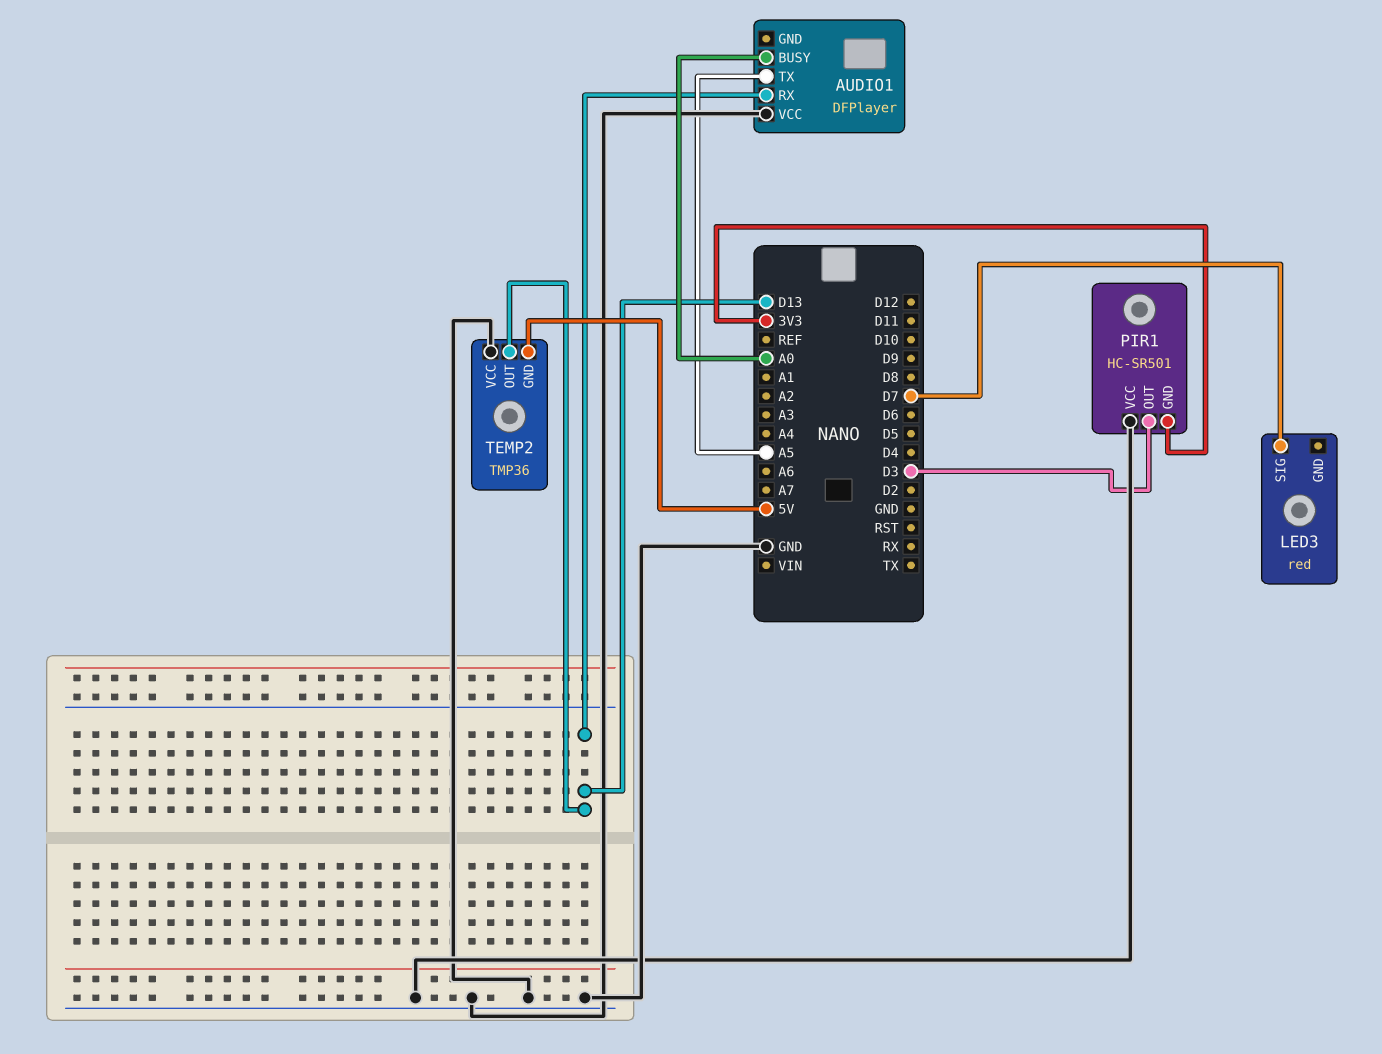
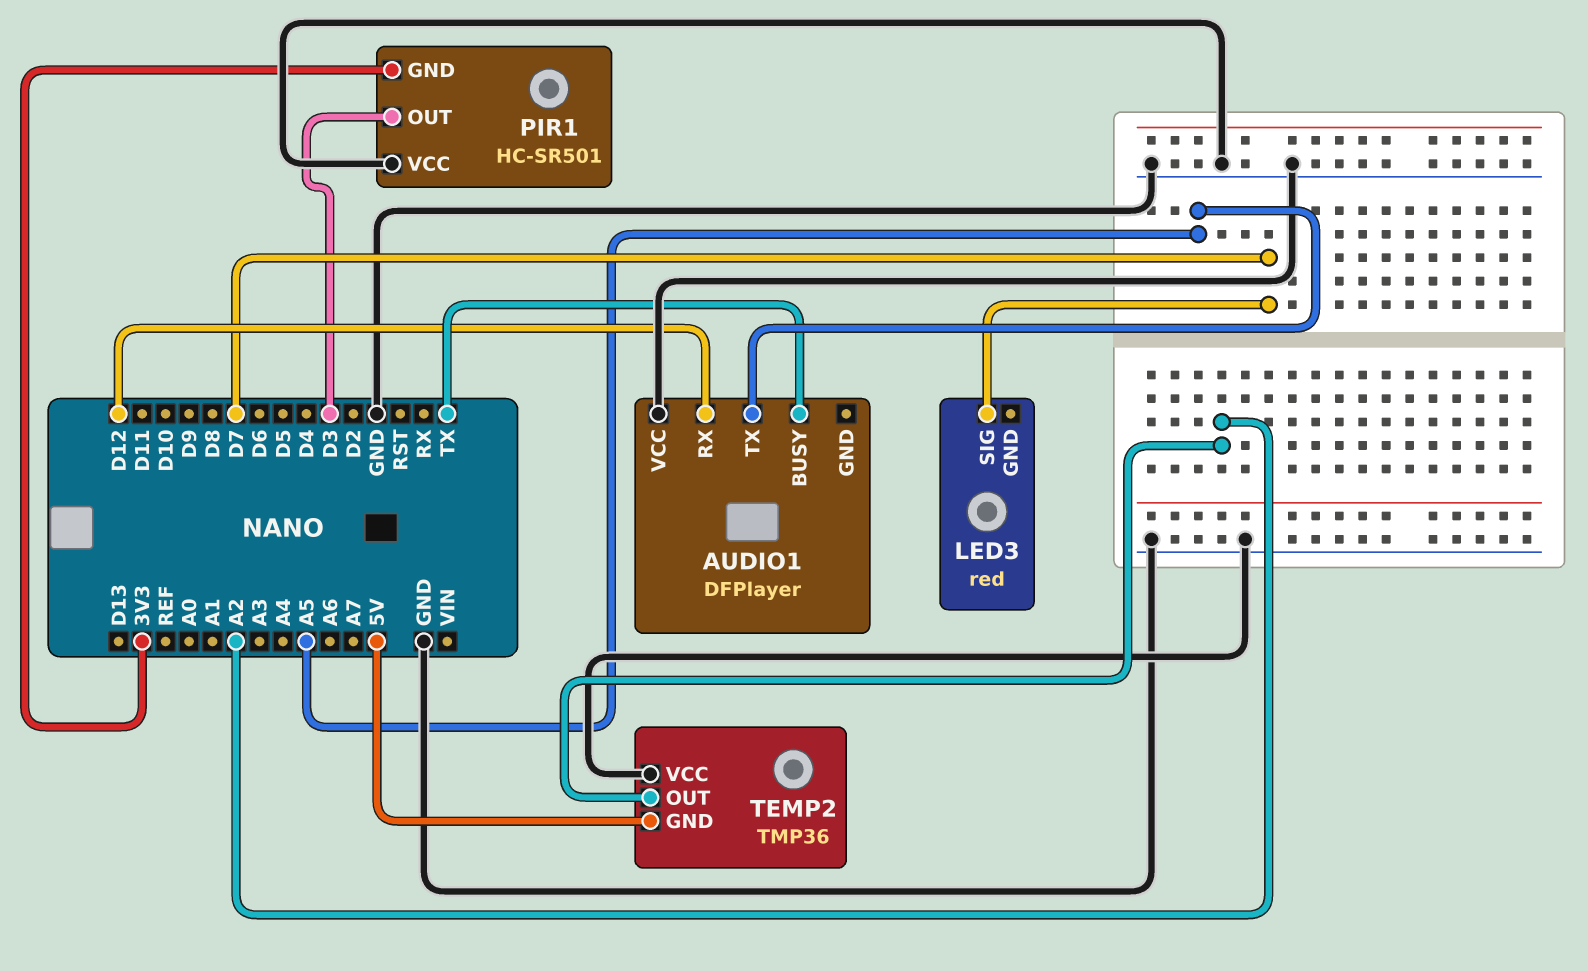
AUDIO1 pin BUSY: A0 -> TX
AUDIO1 pin RX: D13 -> D12
TEMP2 pin OUT: D13 -> A2

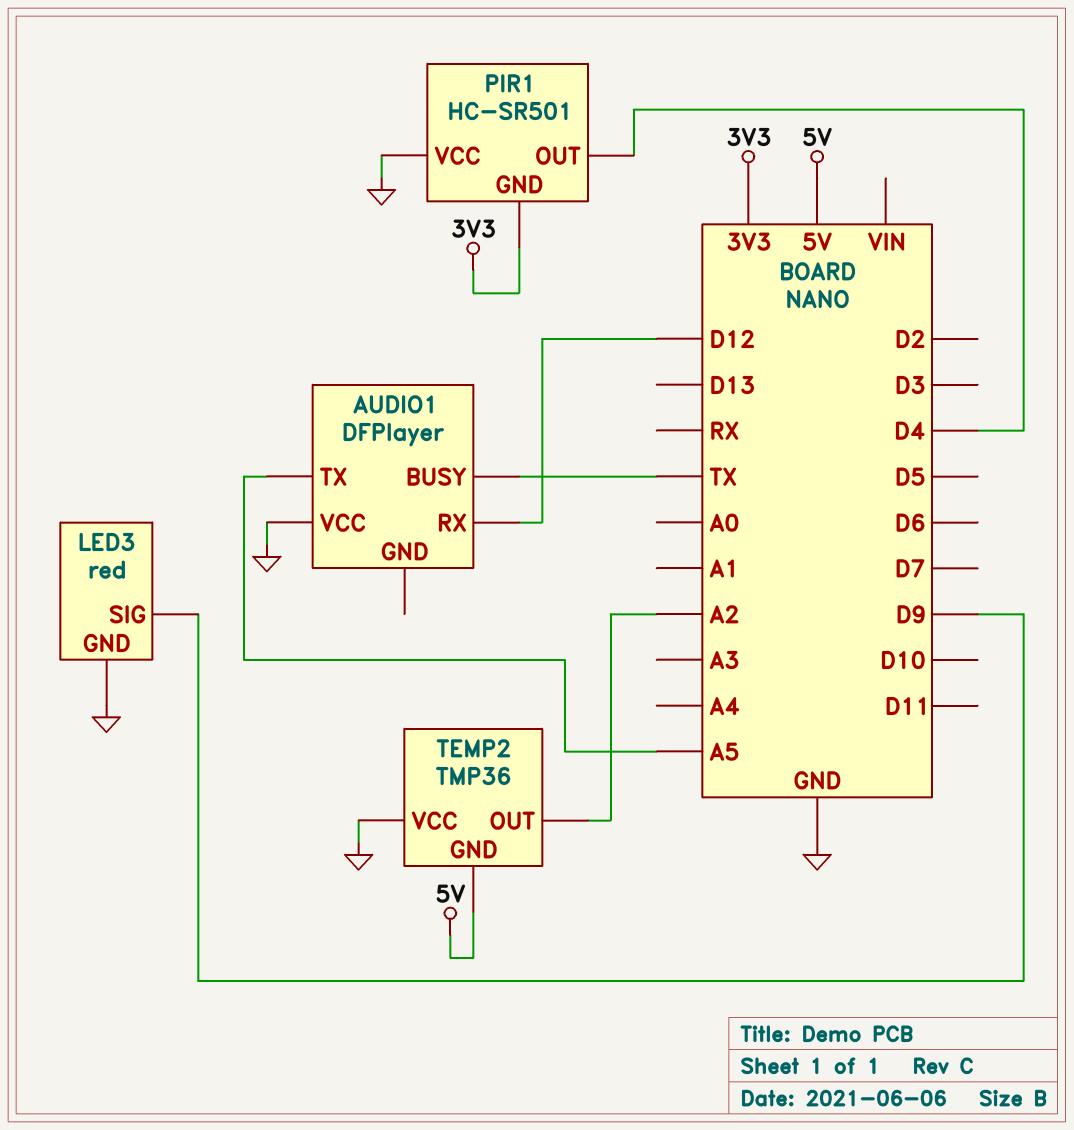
LED3 pin GND: none -> GND
LED3 pin SIG: D7 -> D9
PIR1 pin OUT: D3 -> D4

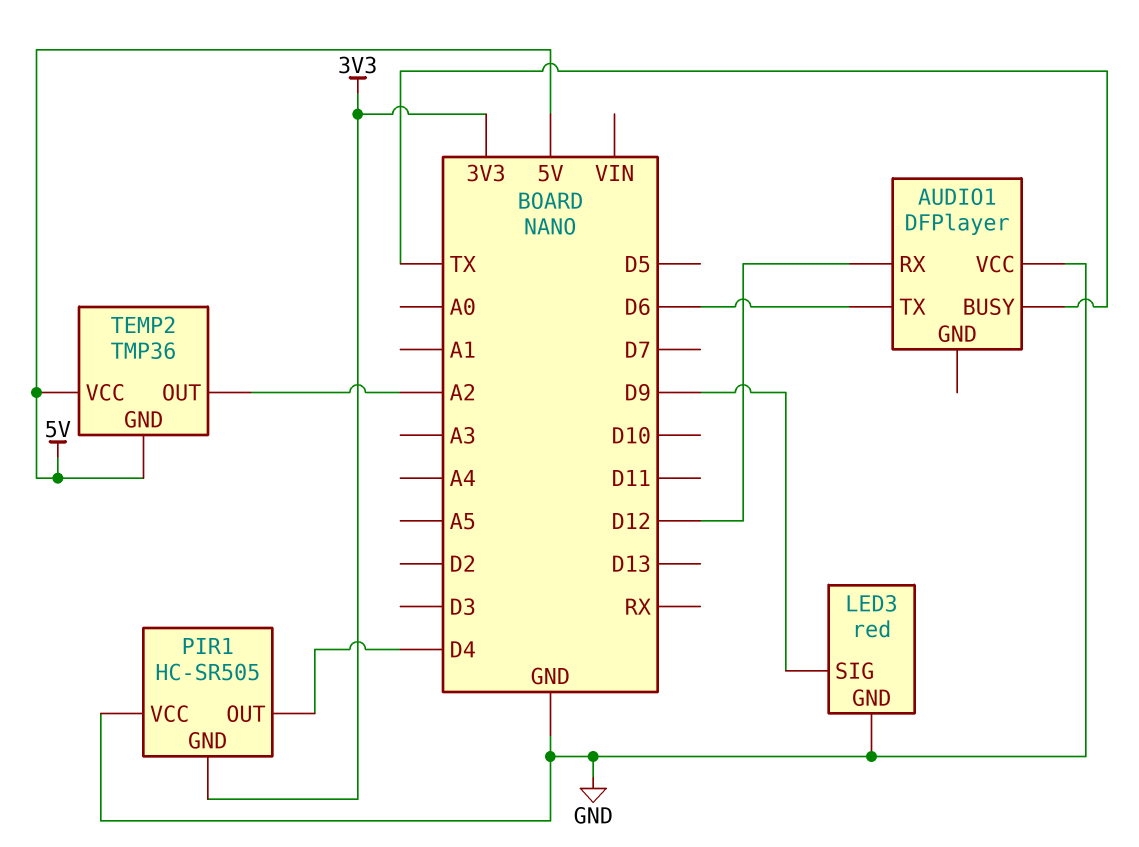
AUDIO1 pin TX: A5 -> D6
PIR1: HC-SR501 -> HC-SR505
TEMP2 pin VCC: GND -> 5V

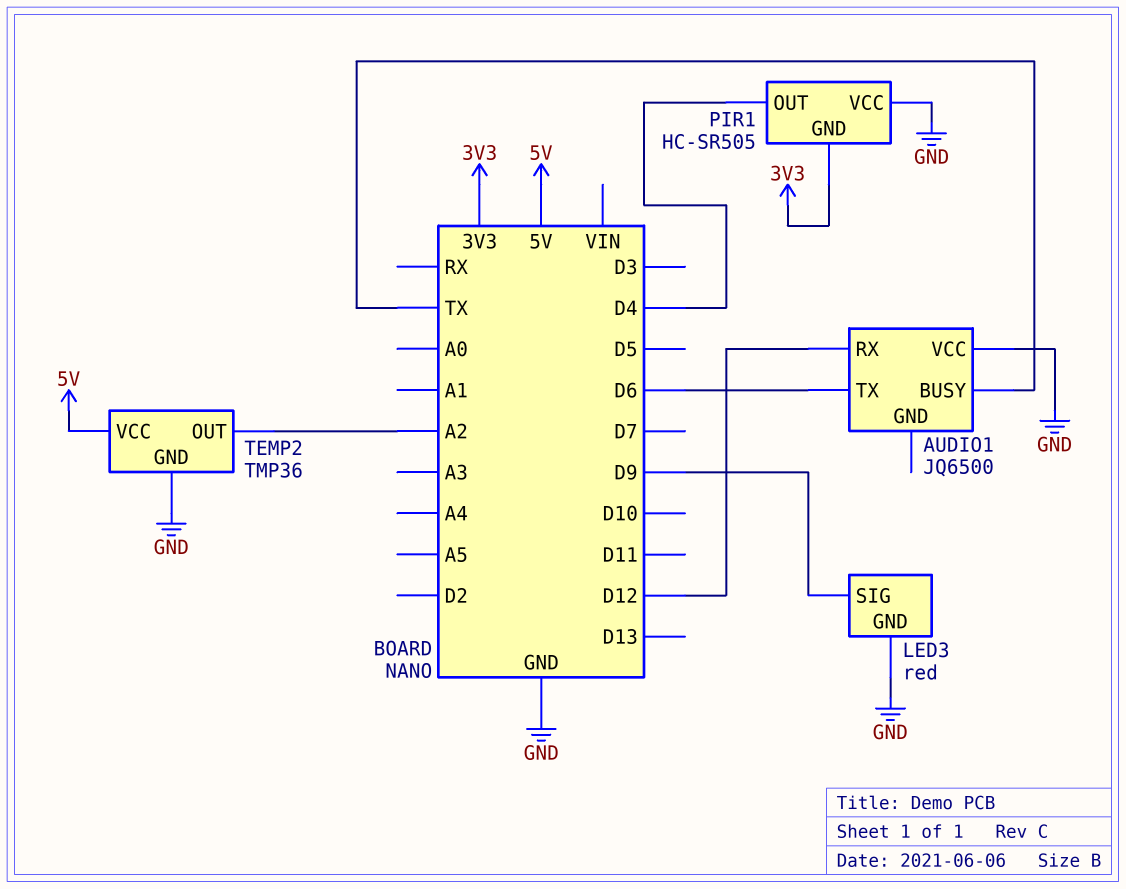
AUDIO1: DFPlayer -> JQ6500
TEMP2 pin GND: 5V -> GND

